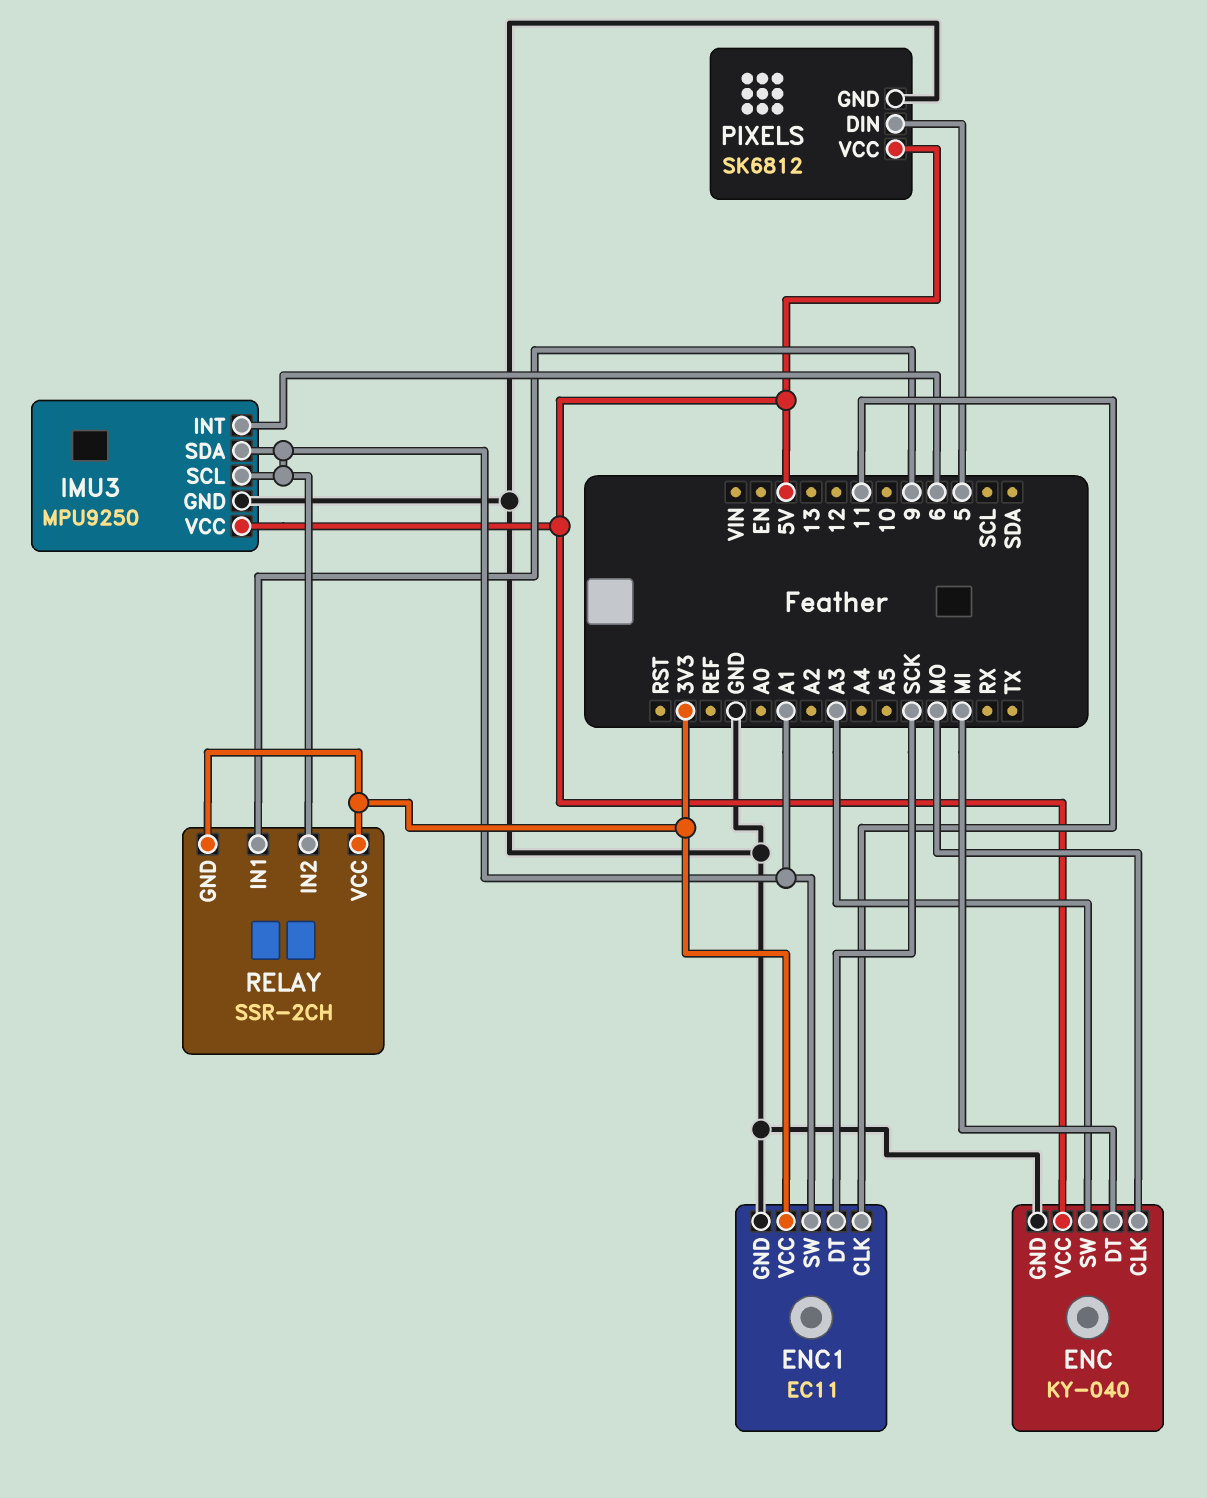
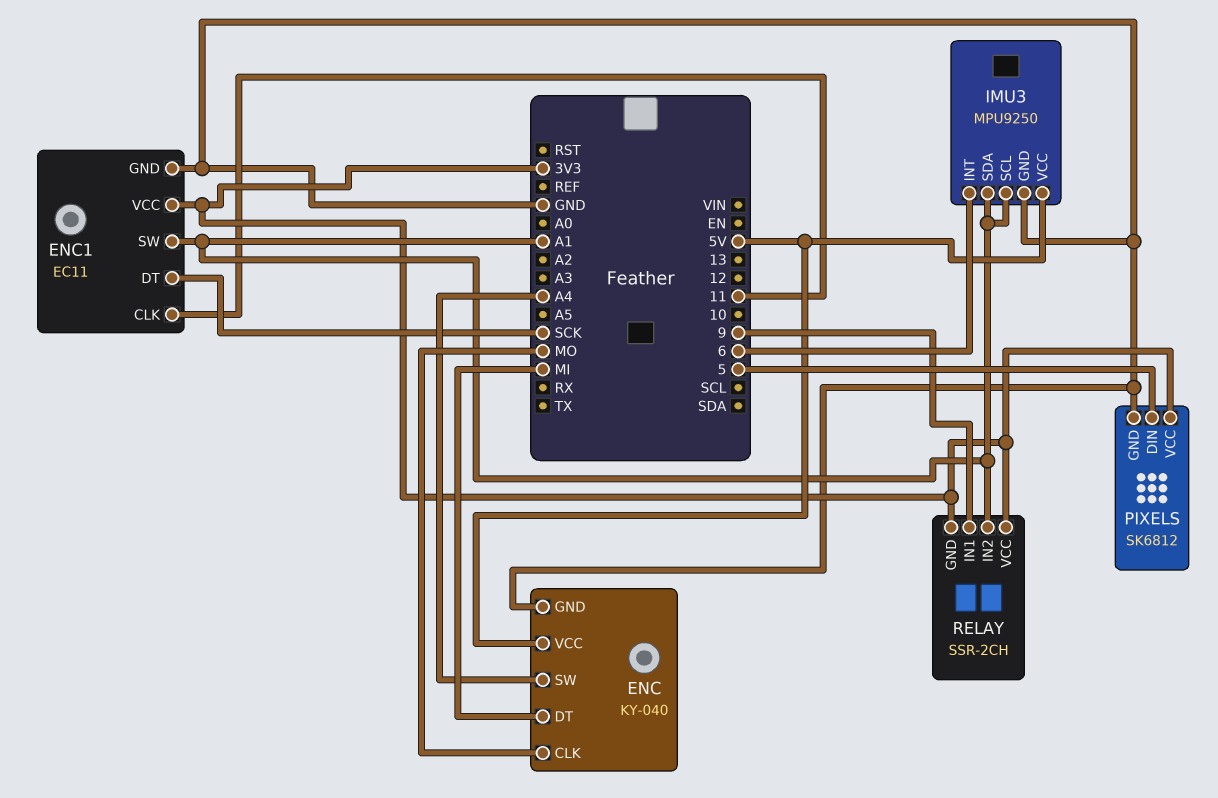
ENC pin SW: A3 -> A4
PIXELS pin VCC: 5V -> 3V3

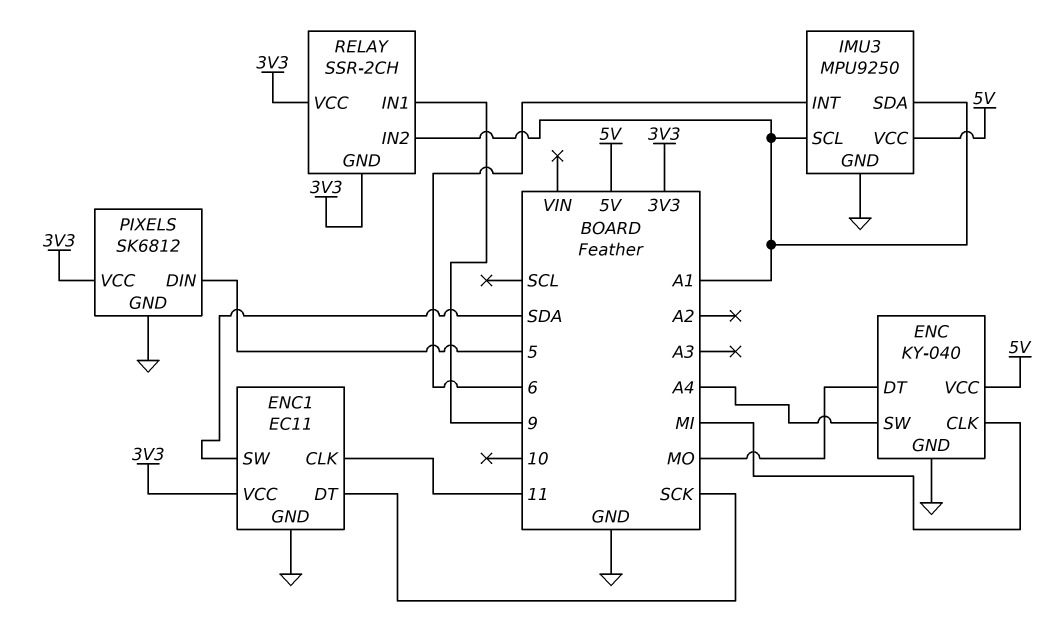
ENC pin CLK: MO -> MI
ENC pin DT: MI -> MO
ENC1 pin SW: A1 -> SDA

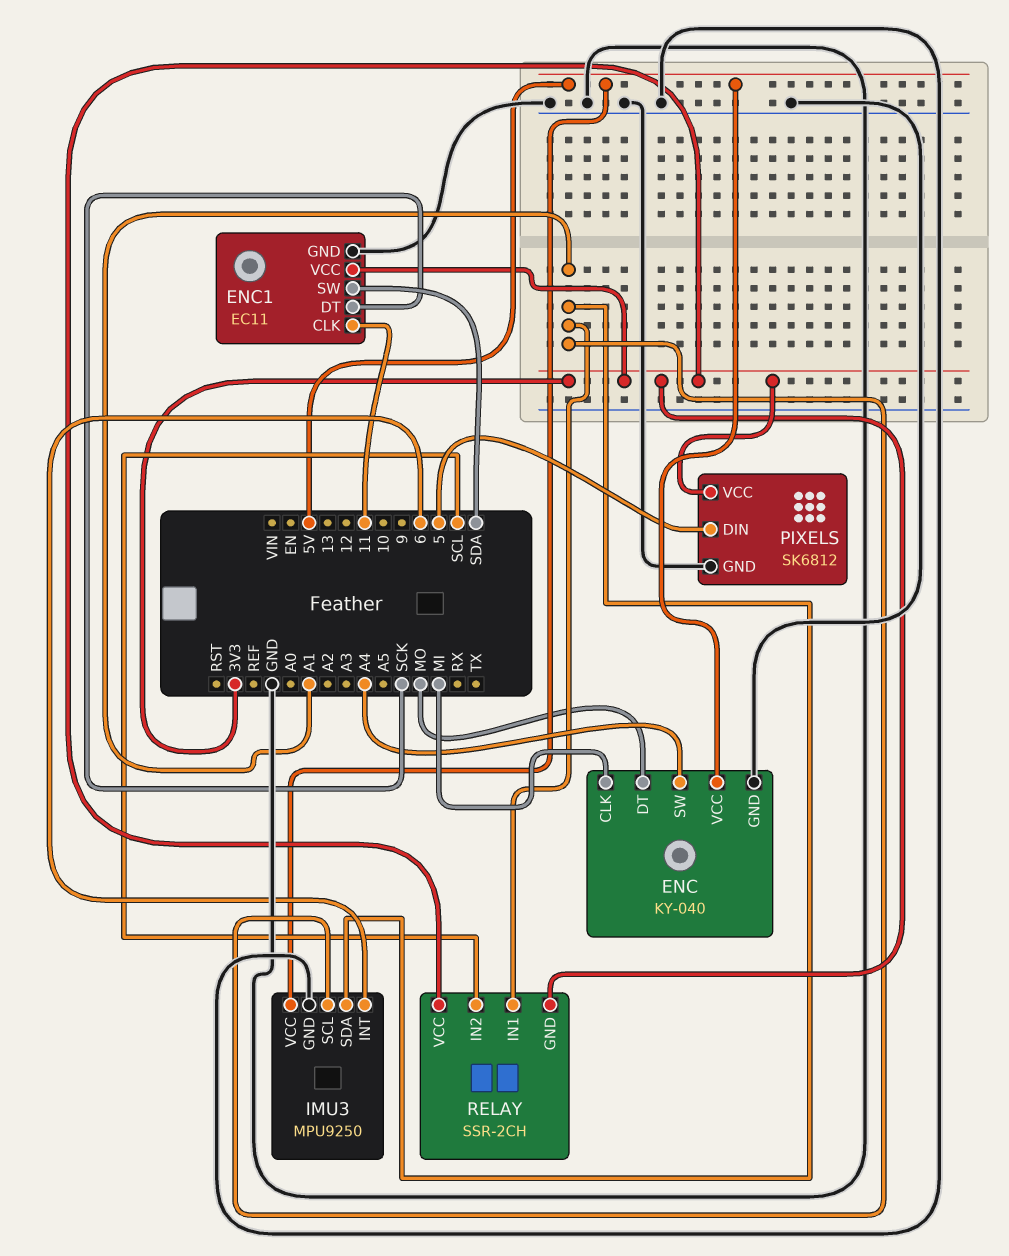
RELAY pin IN1: 9 -> A1
RELAY pin IN2: A1 -> SCL

